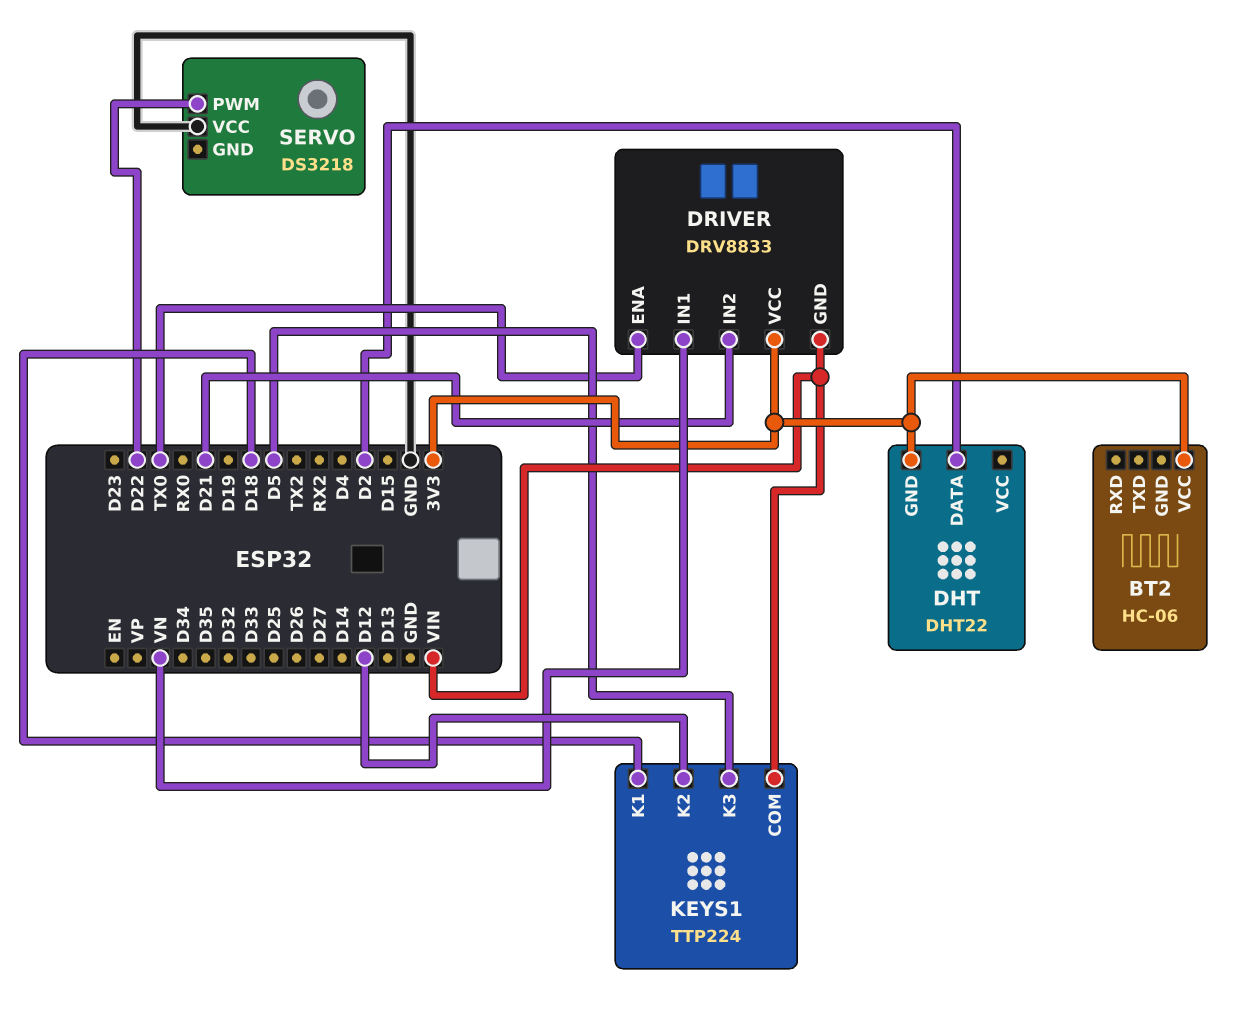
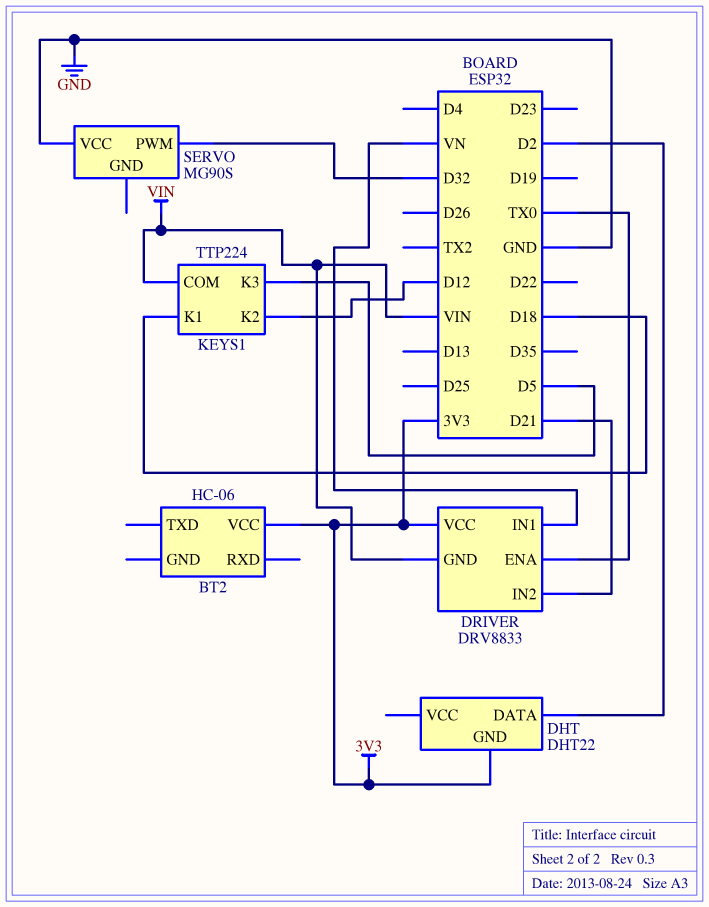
SERVO: DS3218 -> MG90S
SERVO pin PWM: D22 -> D32

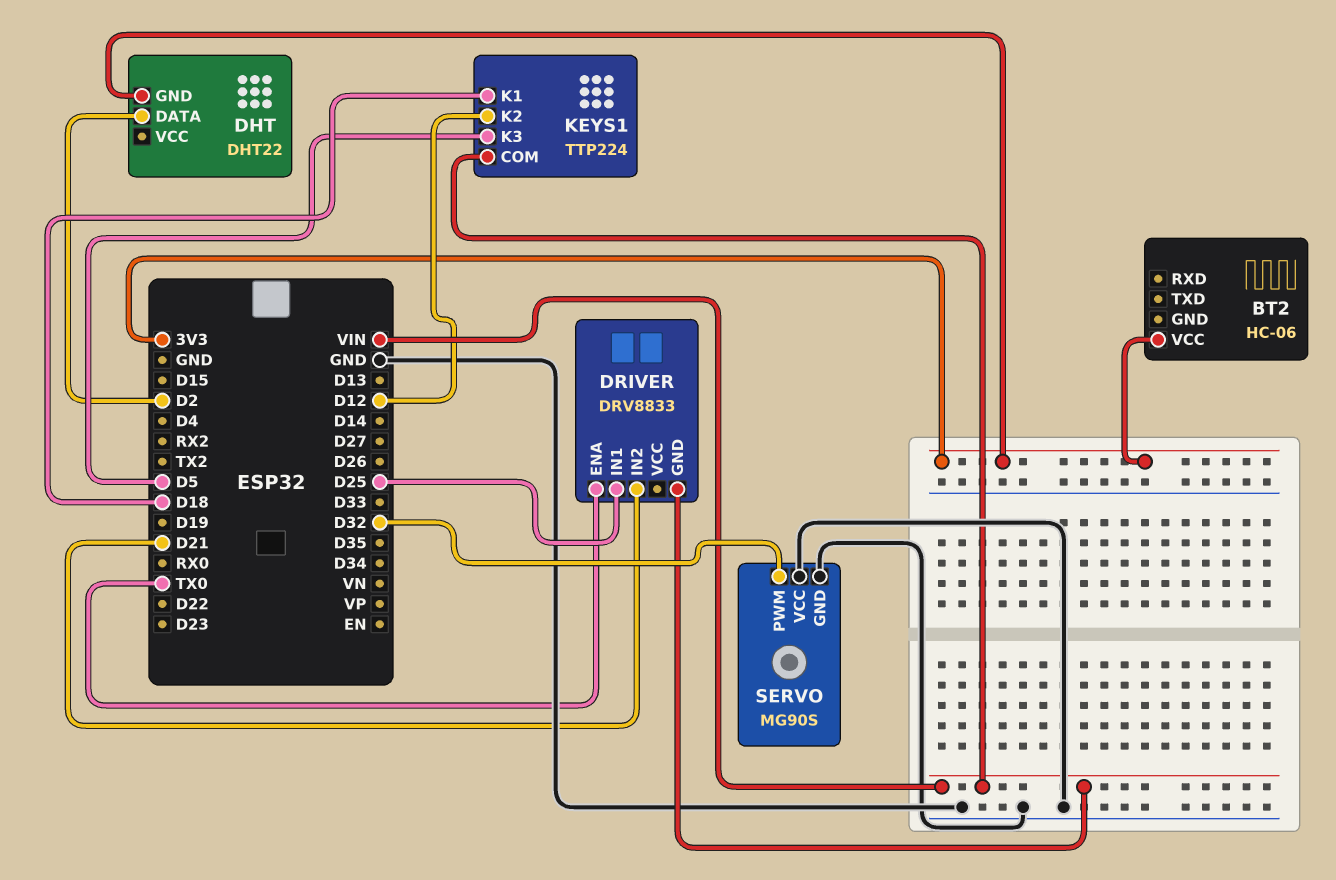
DRIVER pin IN1: VN -> D25
DRIVER pin VCC: 3V3 -> none
SERVO pin GND: none -> GND

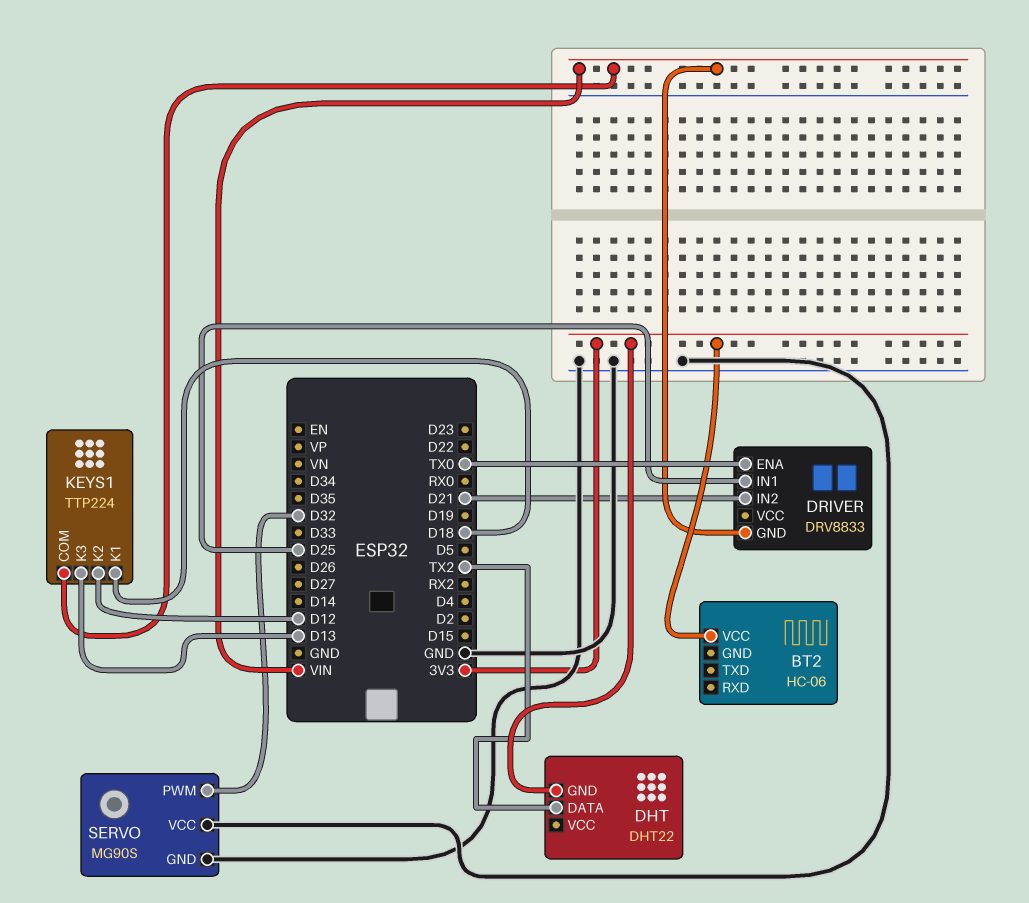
DHT pin DATA: D2 -> TX2
KEYS1 pin K3: D5 -> D13

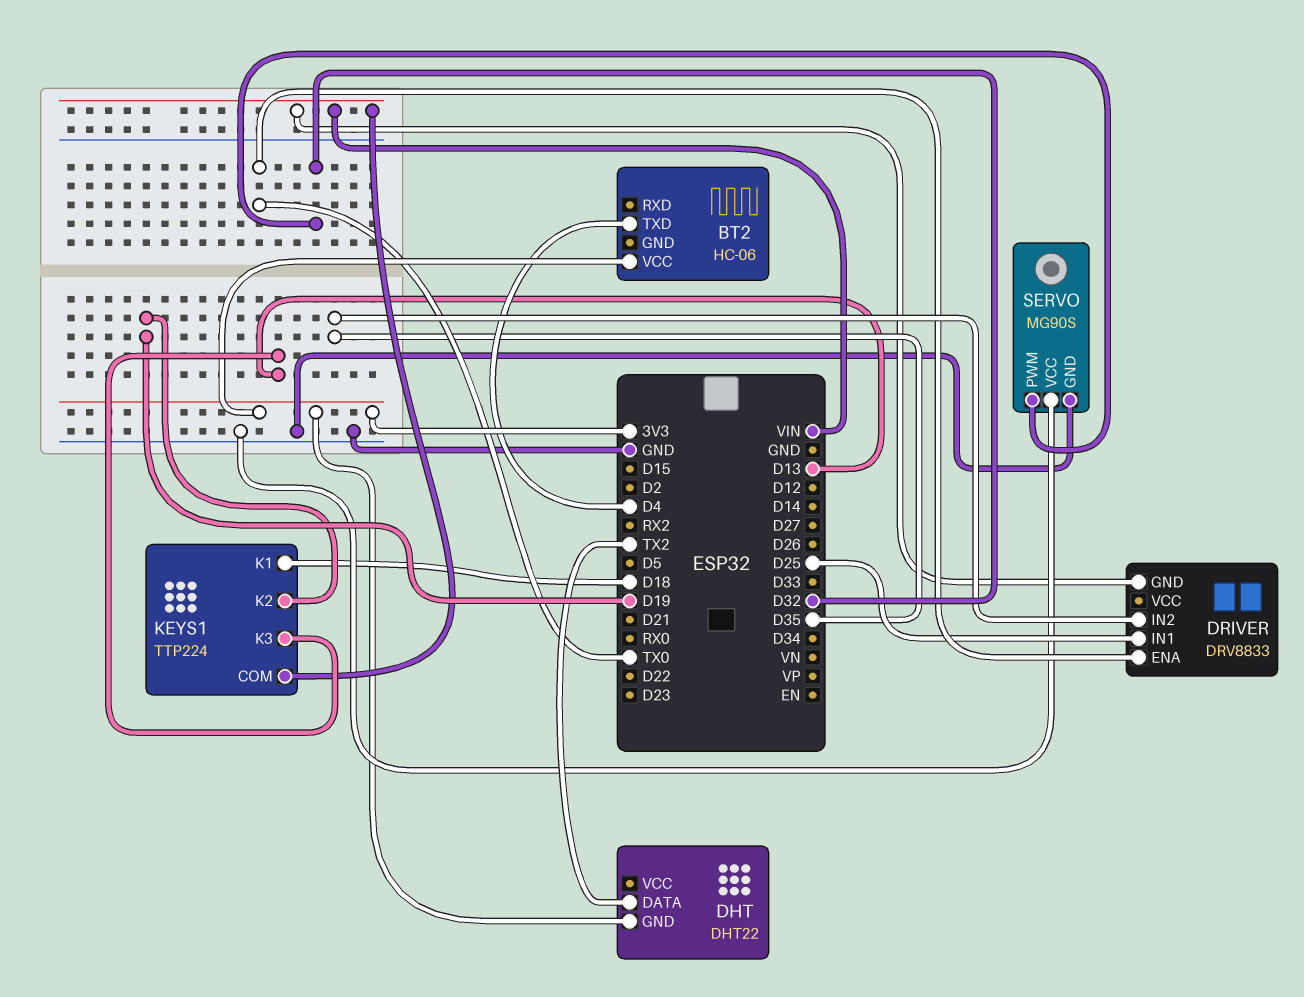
BT2 pin TXD: none -> D4
DRIVER pin IN2: D21 -> D35
KEYS1 pin K2: D12 -> D19

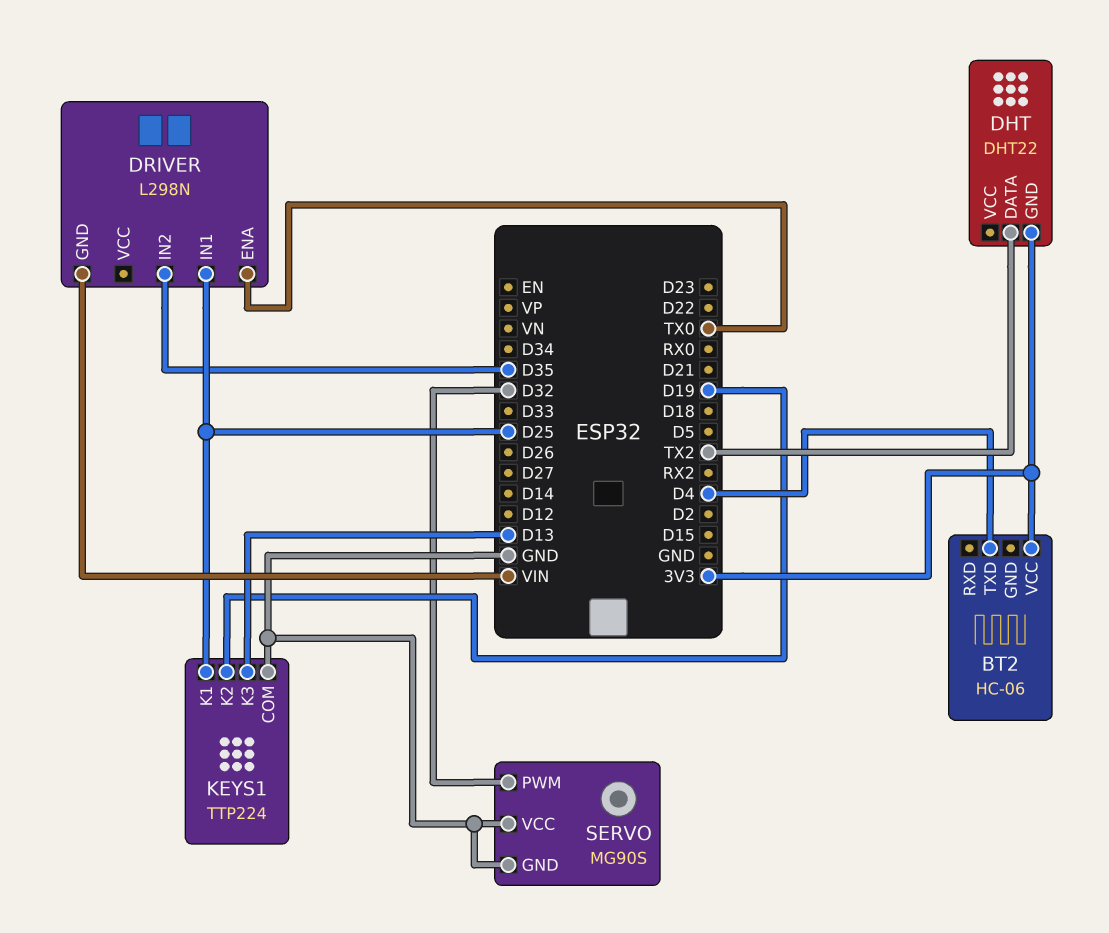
DRIVER: DRV8833 -> L298N
KEYS1 pin COM: VIN -> GND
KEYS1 pin K1: D18 -> D25

